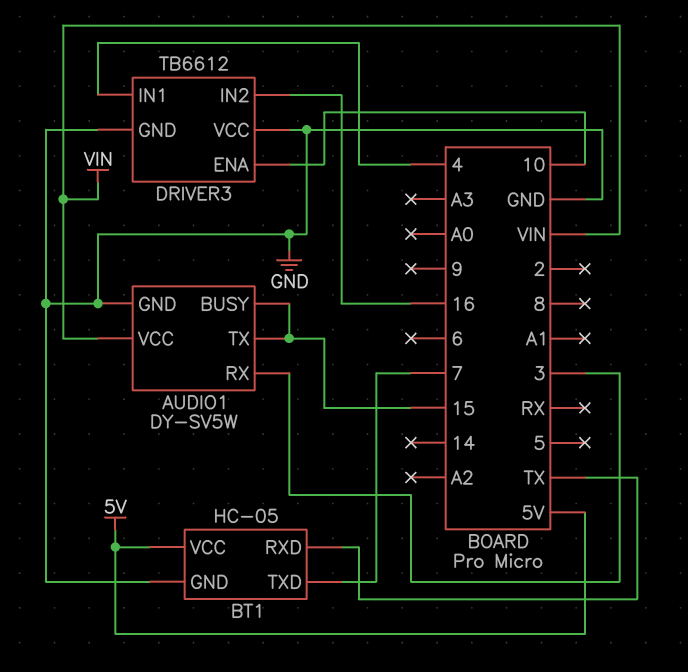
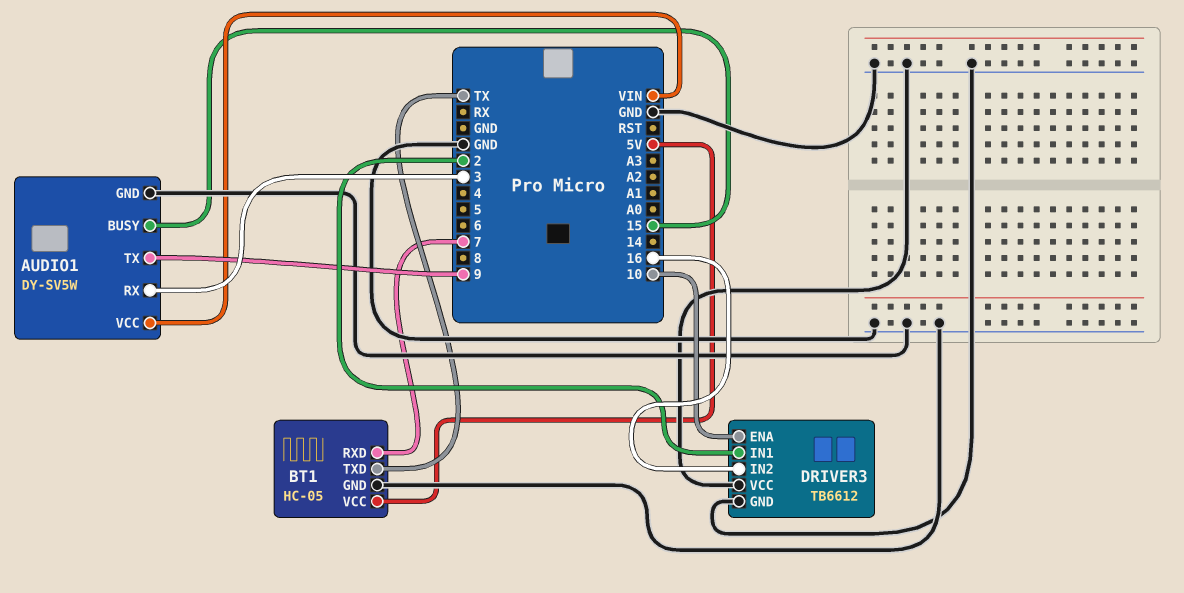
AUDIO1 pin TX: 15 -> 9
BT1 pin RXD: TX -> 7
BT1 pin TXD: 7 -> TX
DRIVER3 pin IN1: 4 -> 2

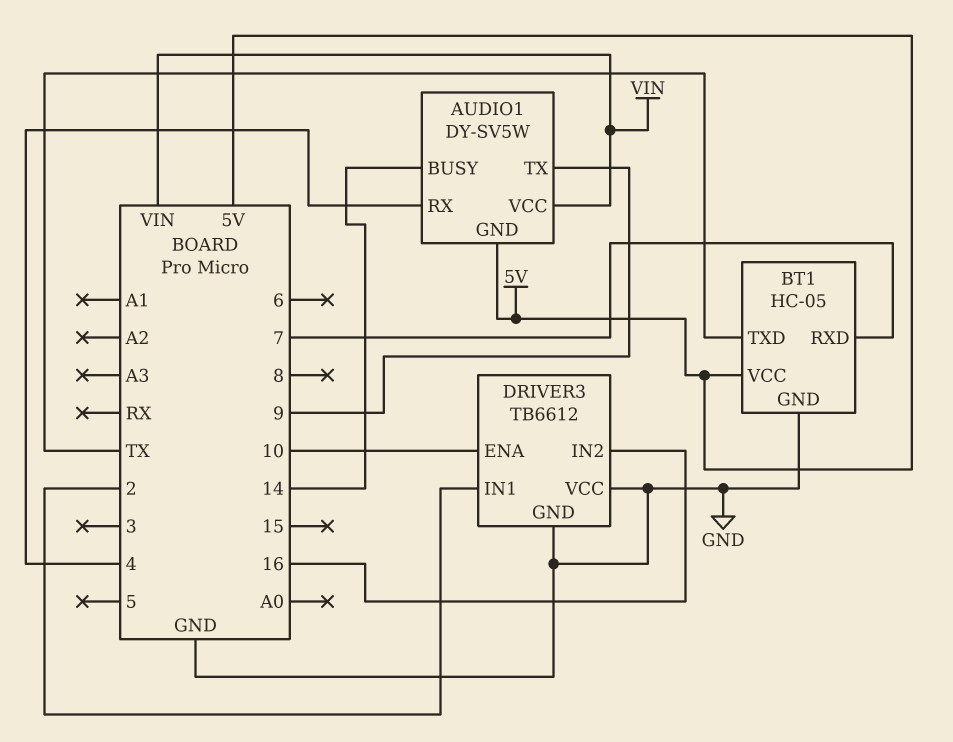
AUDIO1 pin BUSY: 15 -> 14
AUDIO1 pin GND: GND -> 5V
AUDIO1 pin RX: 3 -> 4

